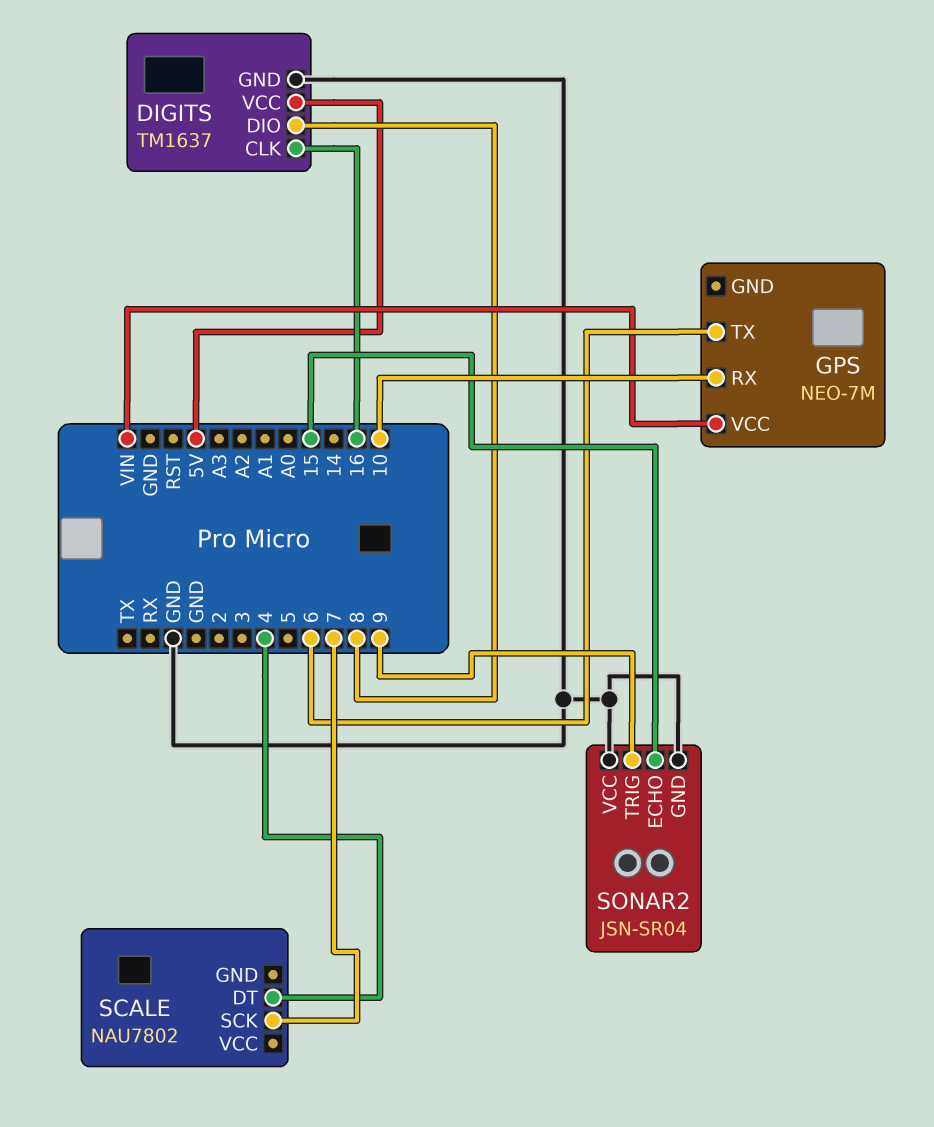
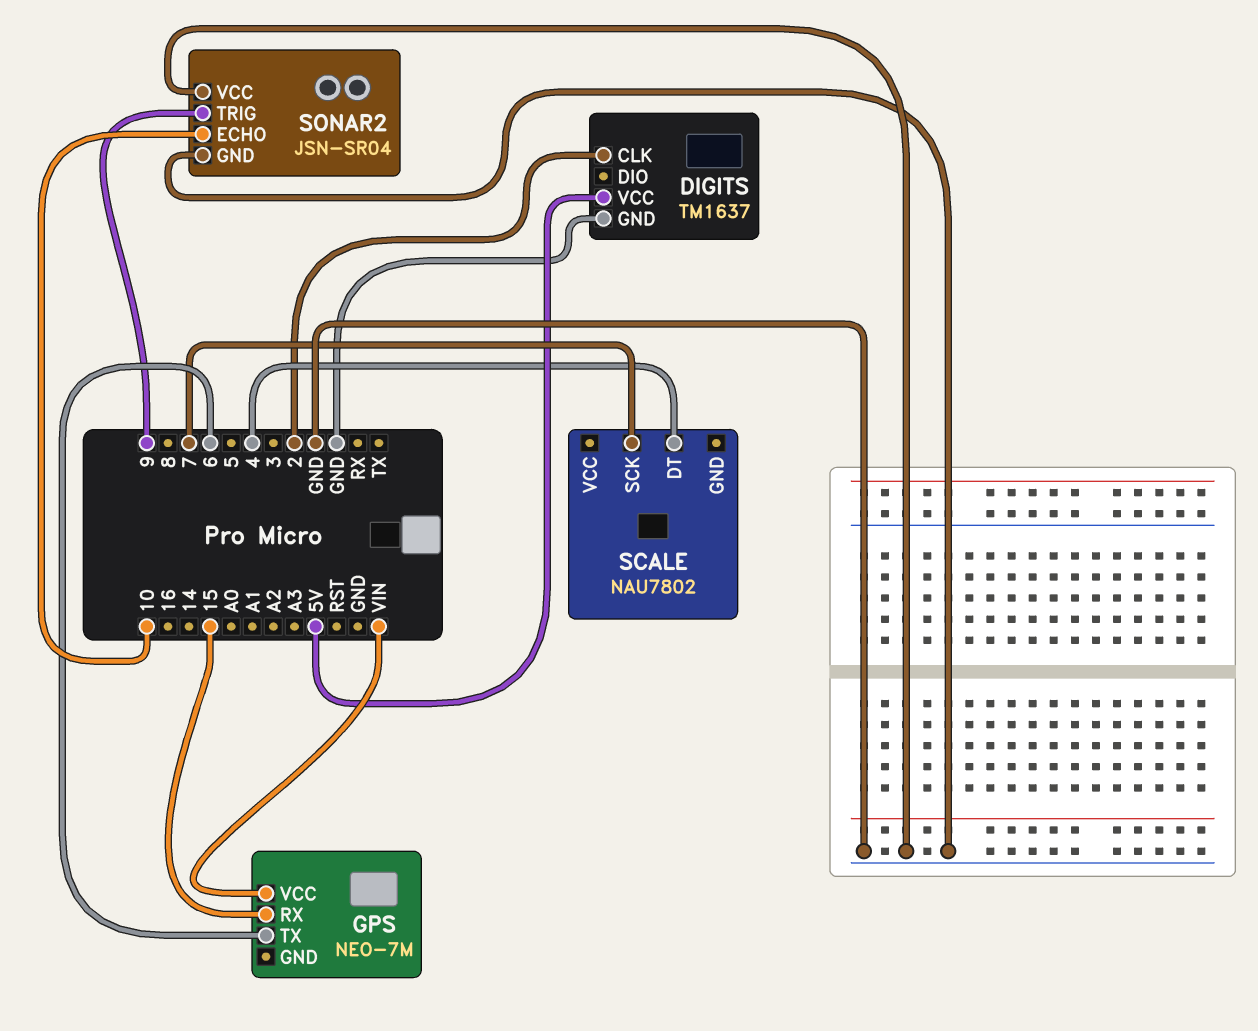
DIGITS pin CLK: 16 -> 2
DIGITS pin DIO: 8 -> none
GPS pin RX: 10 -> 15
SONAR2 pin ECHO: 15 -> 10

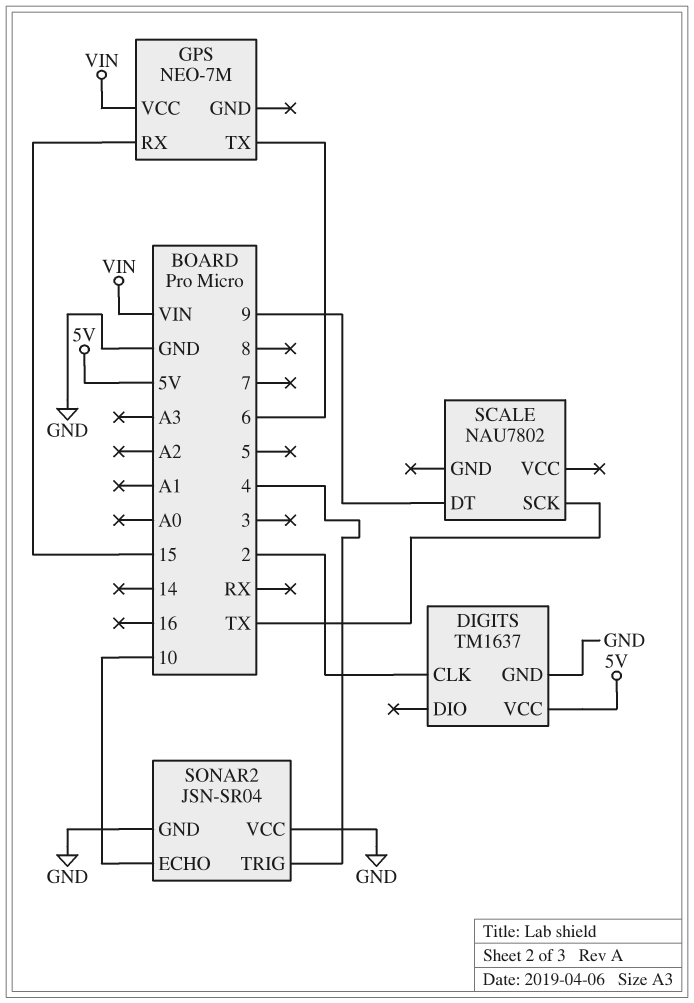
SCALE pin DT: 4 -> 9
SCALE pin SCK: 7 -> TX
SONAR2 pin TRIG: 9 -> 4

